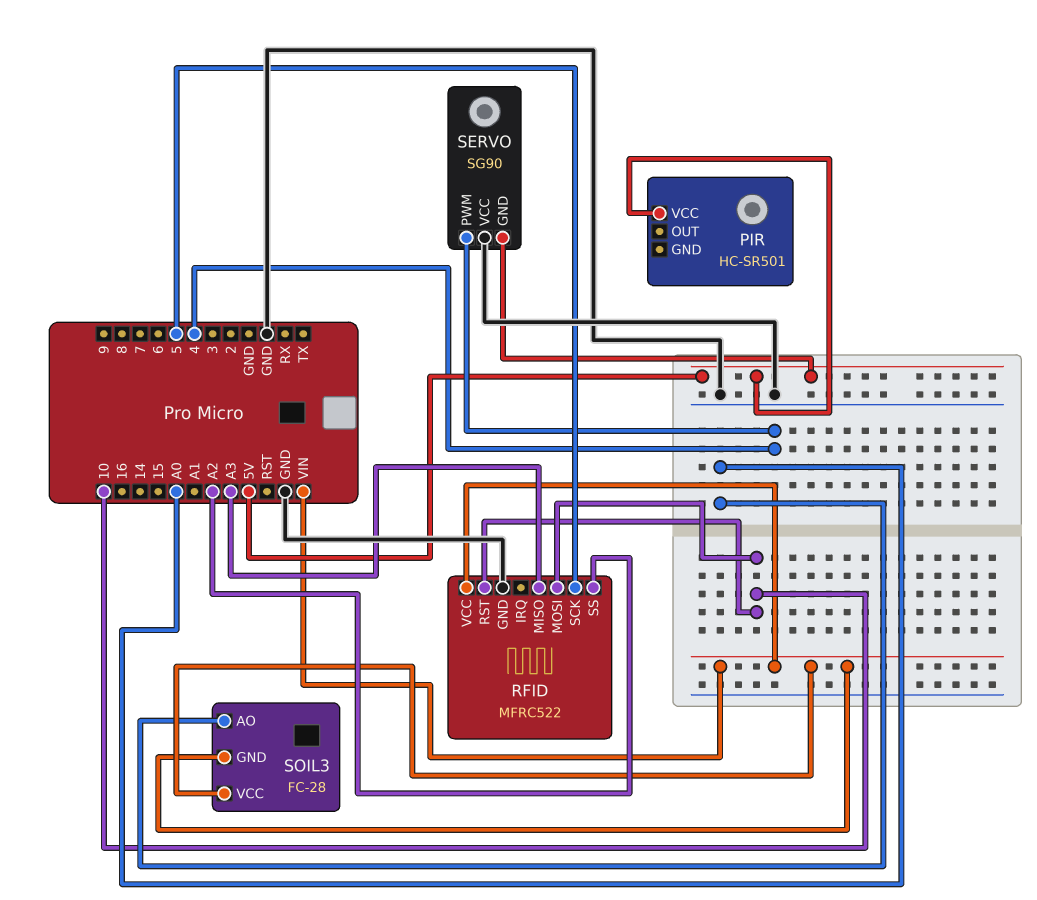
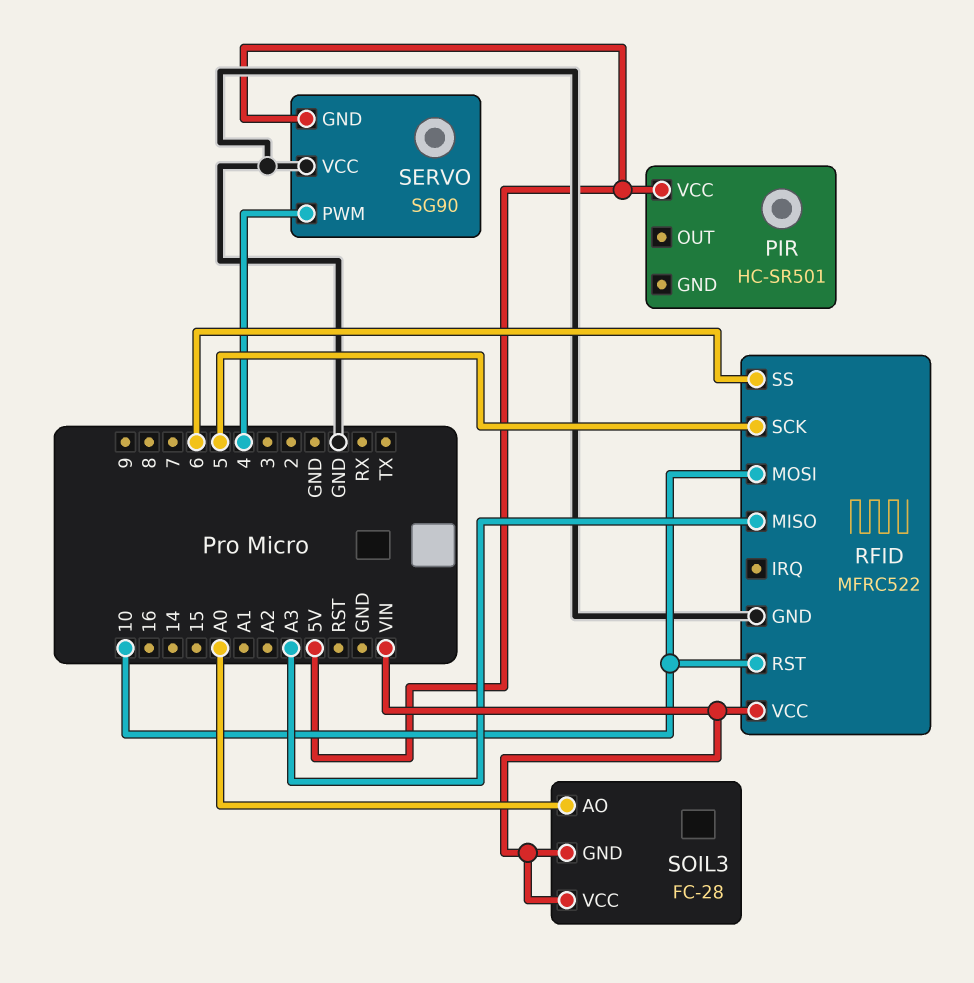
RFID pin SS: A2 -> 6

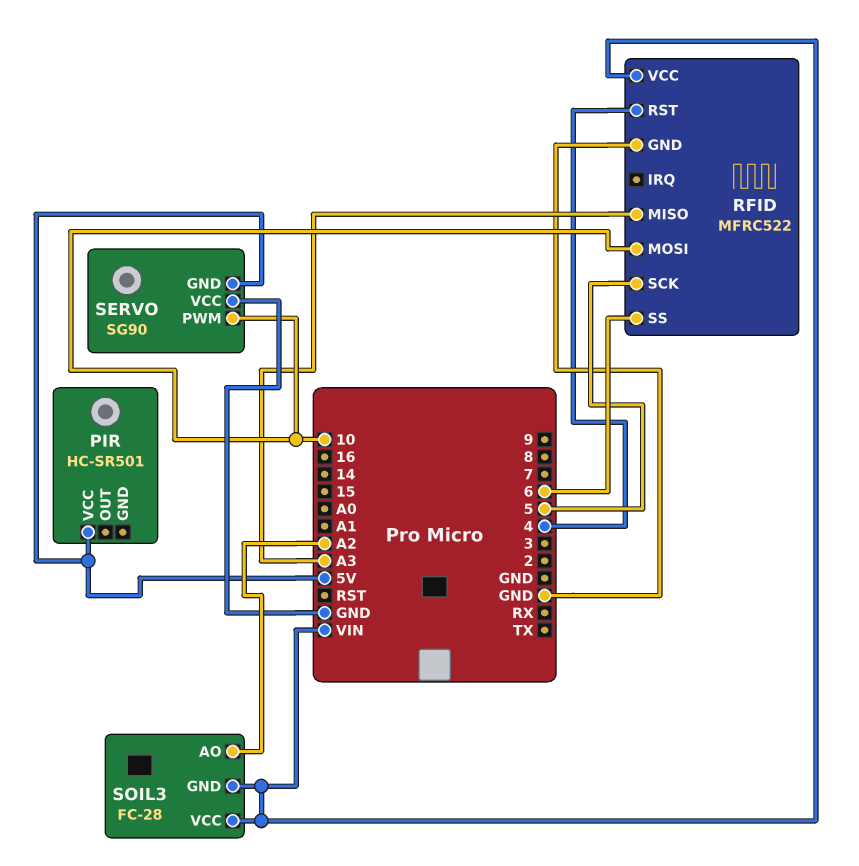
RFID pin RST: 10 -> 4
SERVO pin PWM: 4 -> 10
SOIL3 pin AO: A0 -> A2

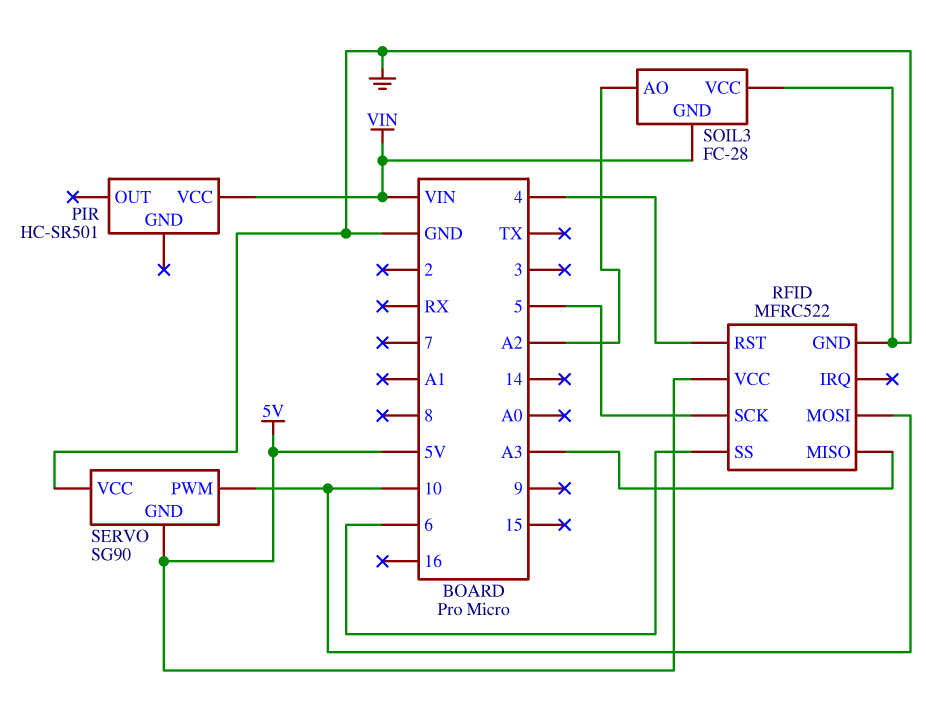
PIR pin VCC: 5V -> VIN
RFID pin VCC: VIN -> 5V
SOIL3 pin VCC: VIN -> GND

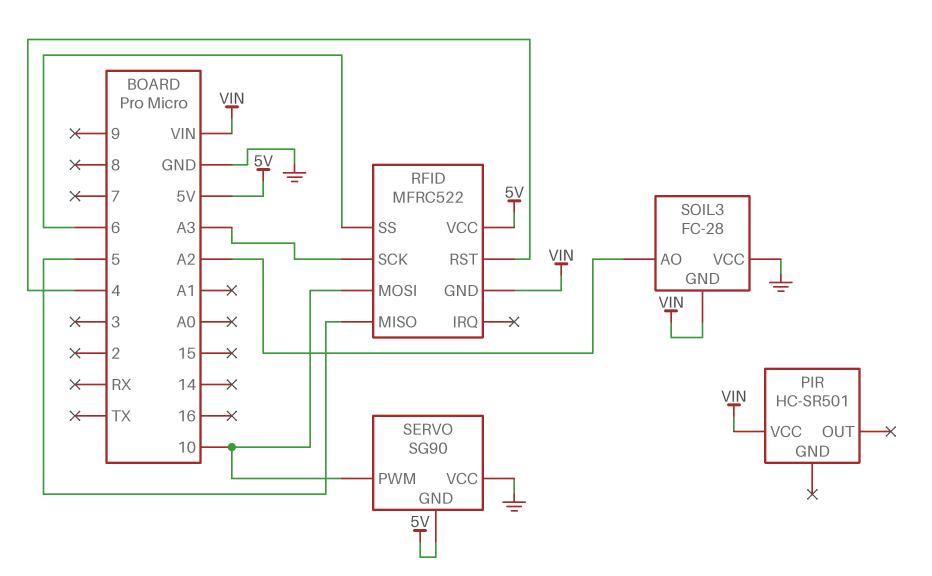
RFID pin GND: GND -> VIN
RFID pin MISO: A3 -> 5
RFID pin SCK: 5 -> A3

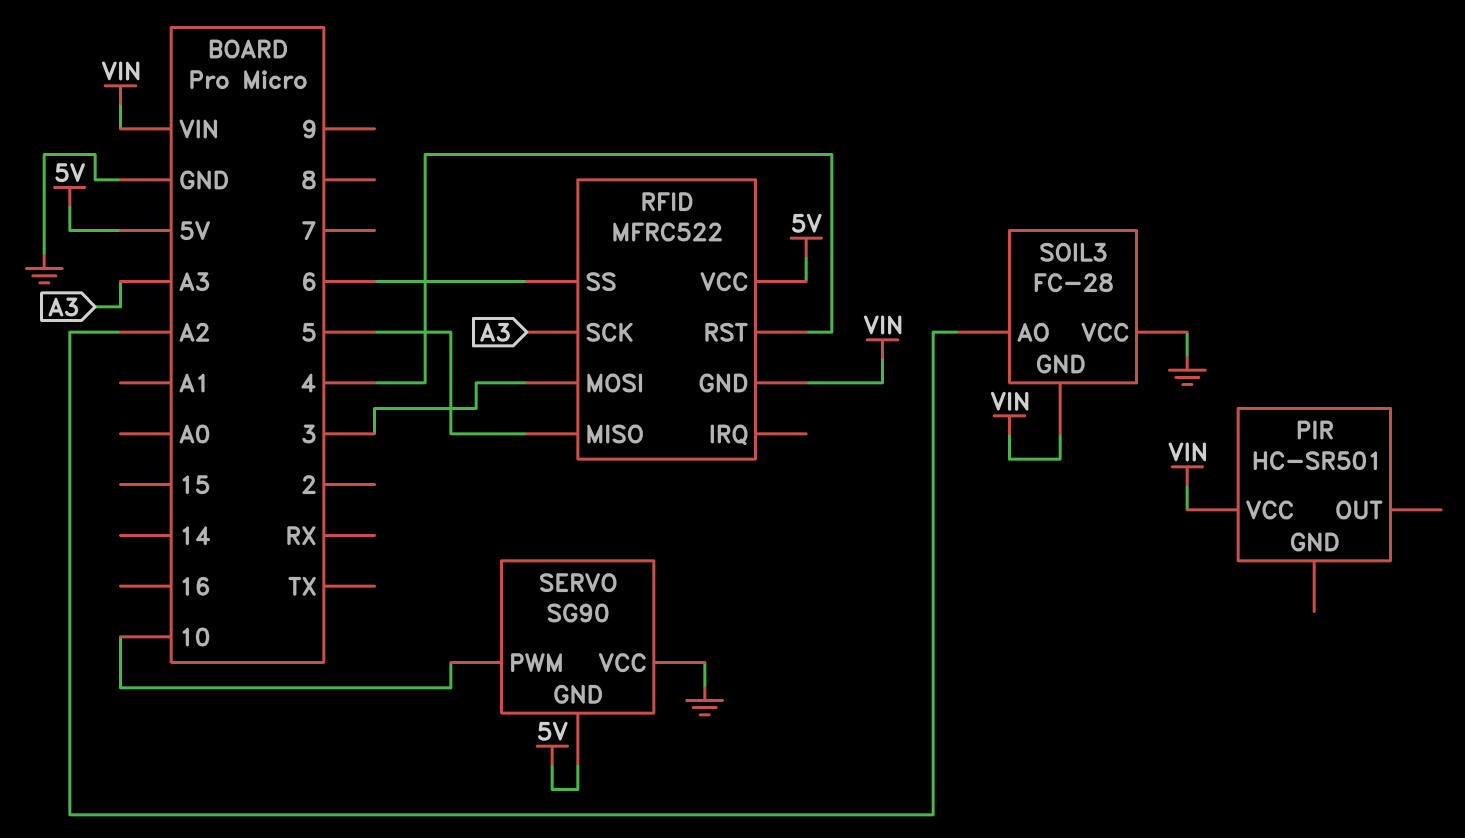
RFID pin MOSI: 10 -> 3

